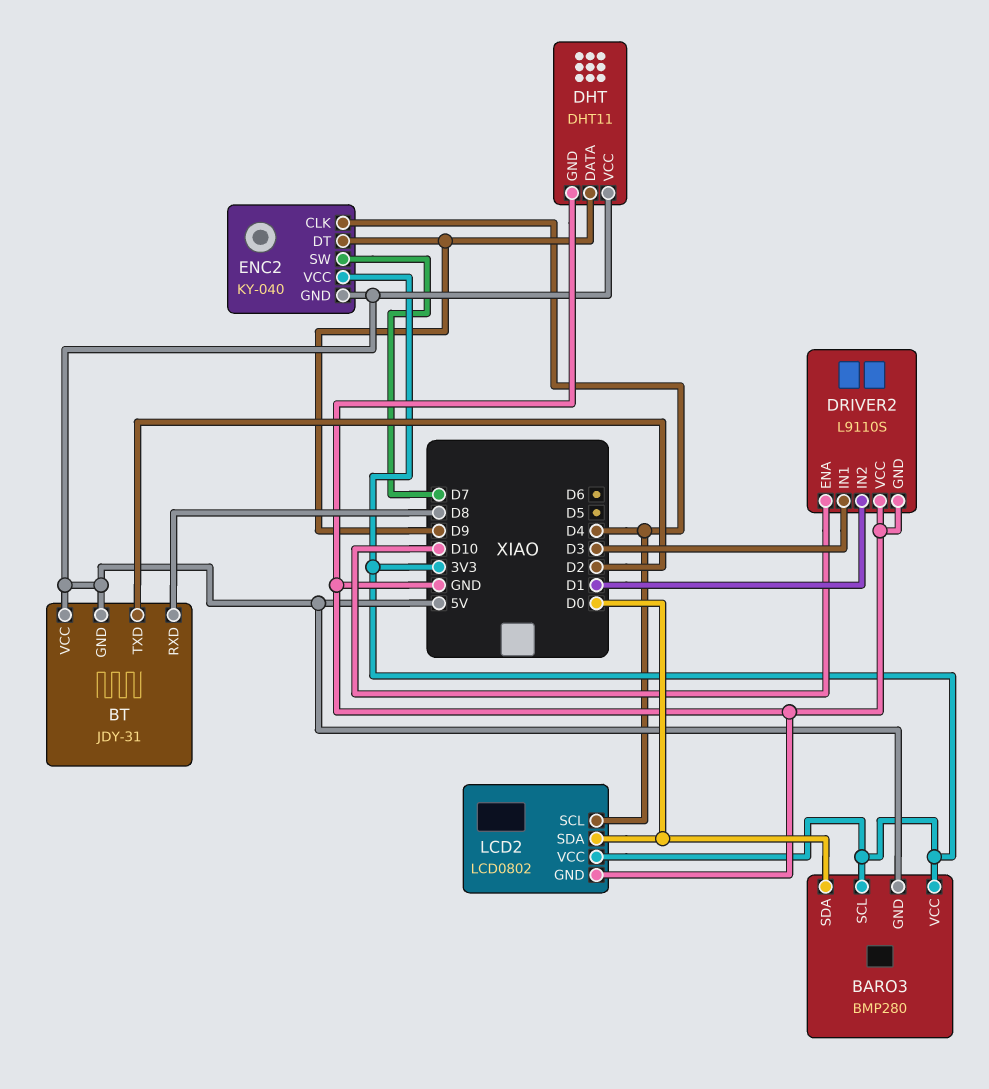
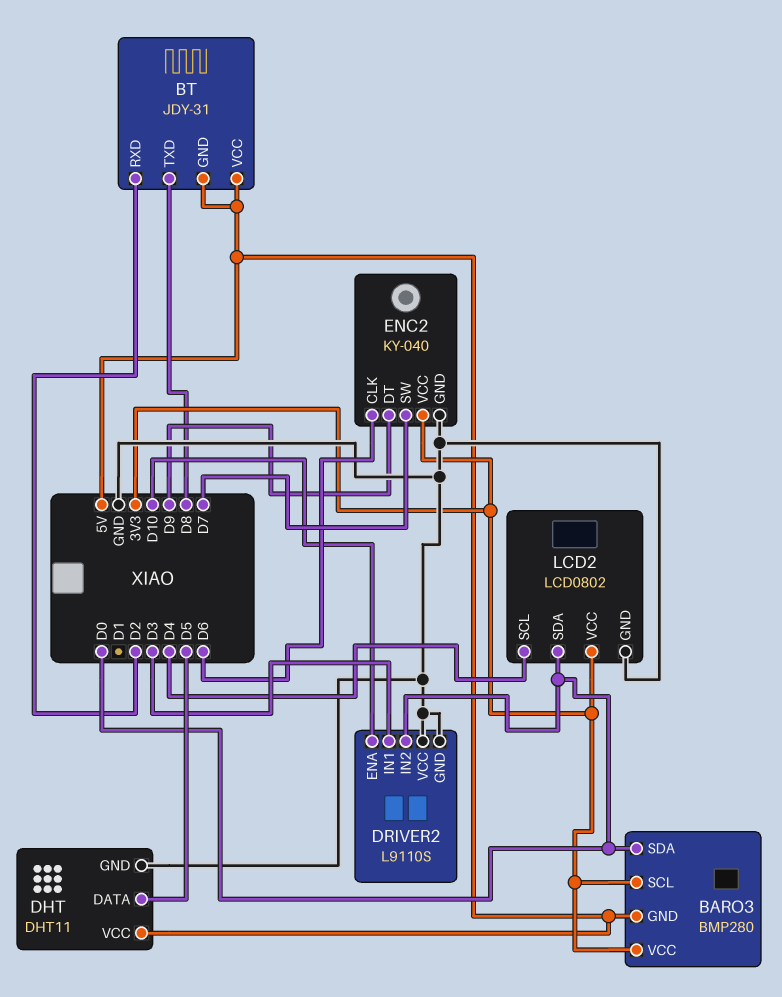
BT pin RXD: D8 -> D2
BT pin TXD: D2 -> D8
DHT pin DATA: D9 -> D5
DRIVER2 pin IN2: D1 -> D0
ENC2 pin CLK: D4 -> D6
ENC2 pin GND: 5V -> GND

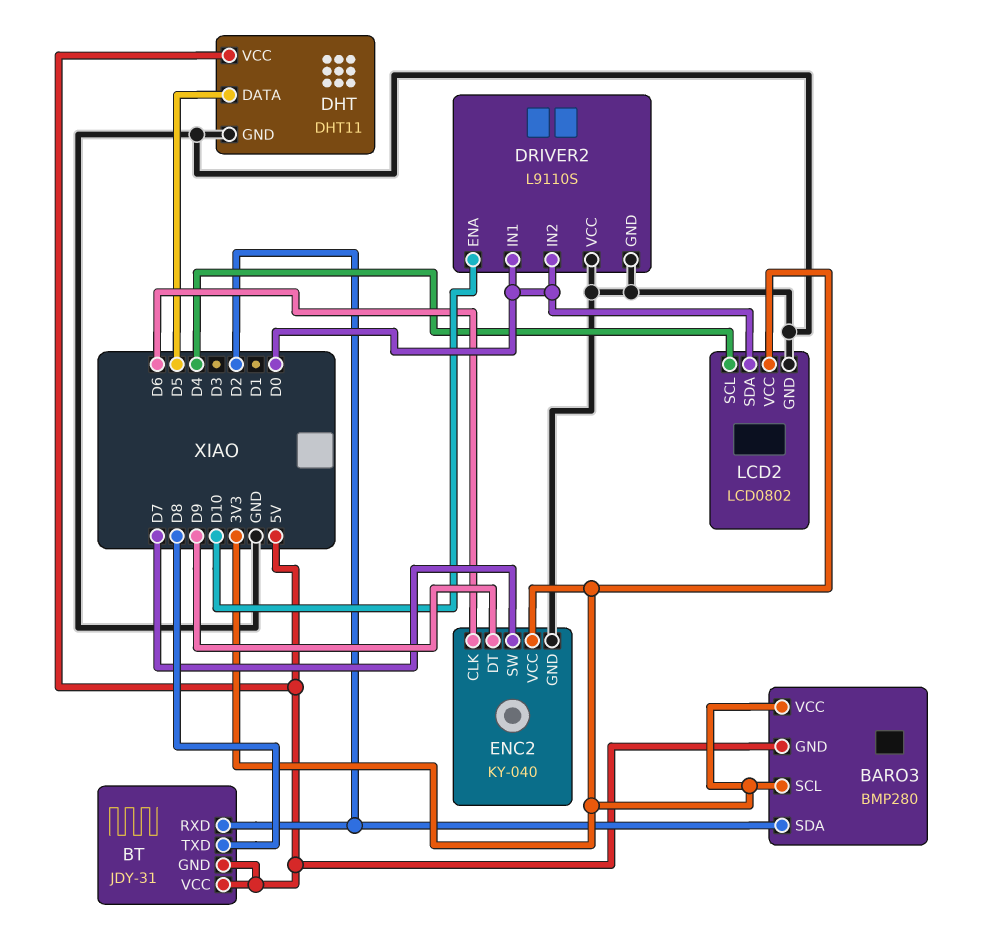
BARO3 pin SDA: D0 -> D2
DRIVER2 pin IN1: D3 -> D0

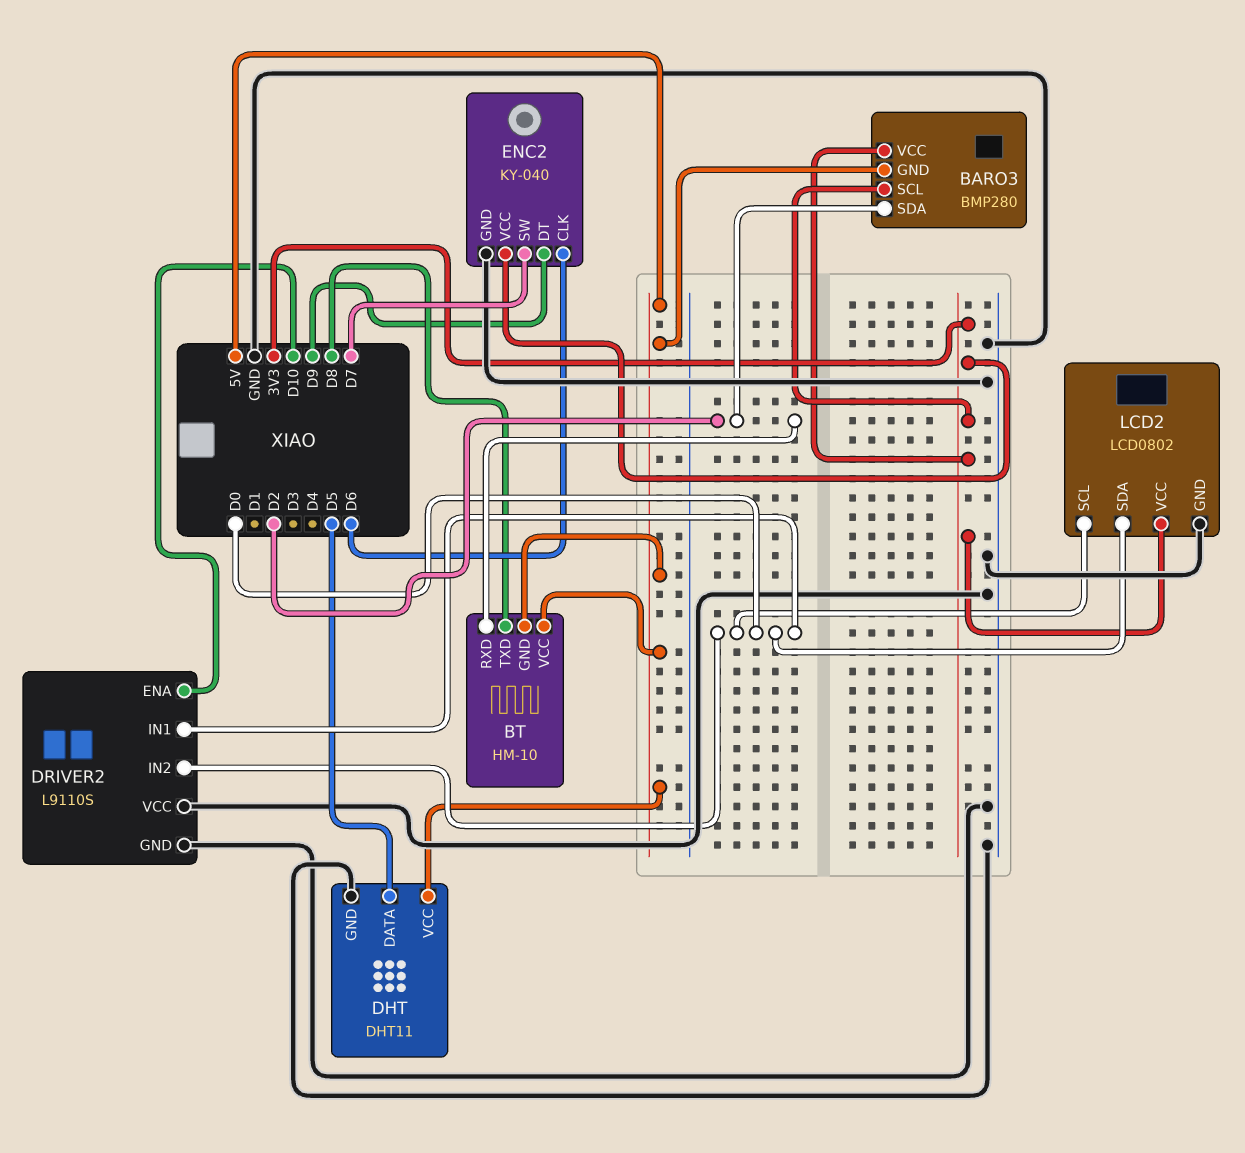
BT: JDY-31 -> HM-10
LCD2 pin SCL: D4 -> D0

